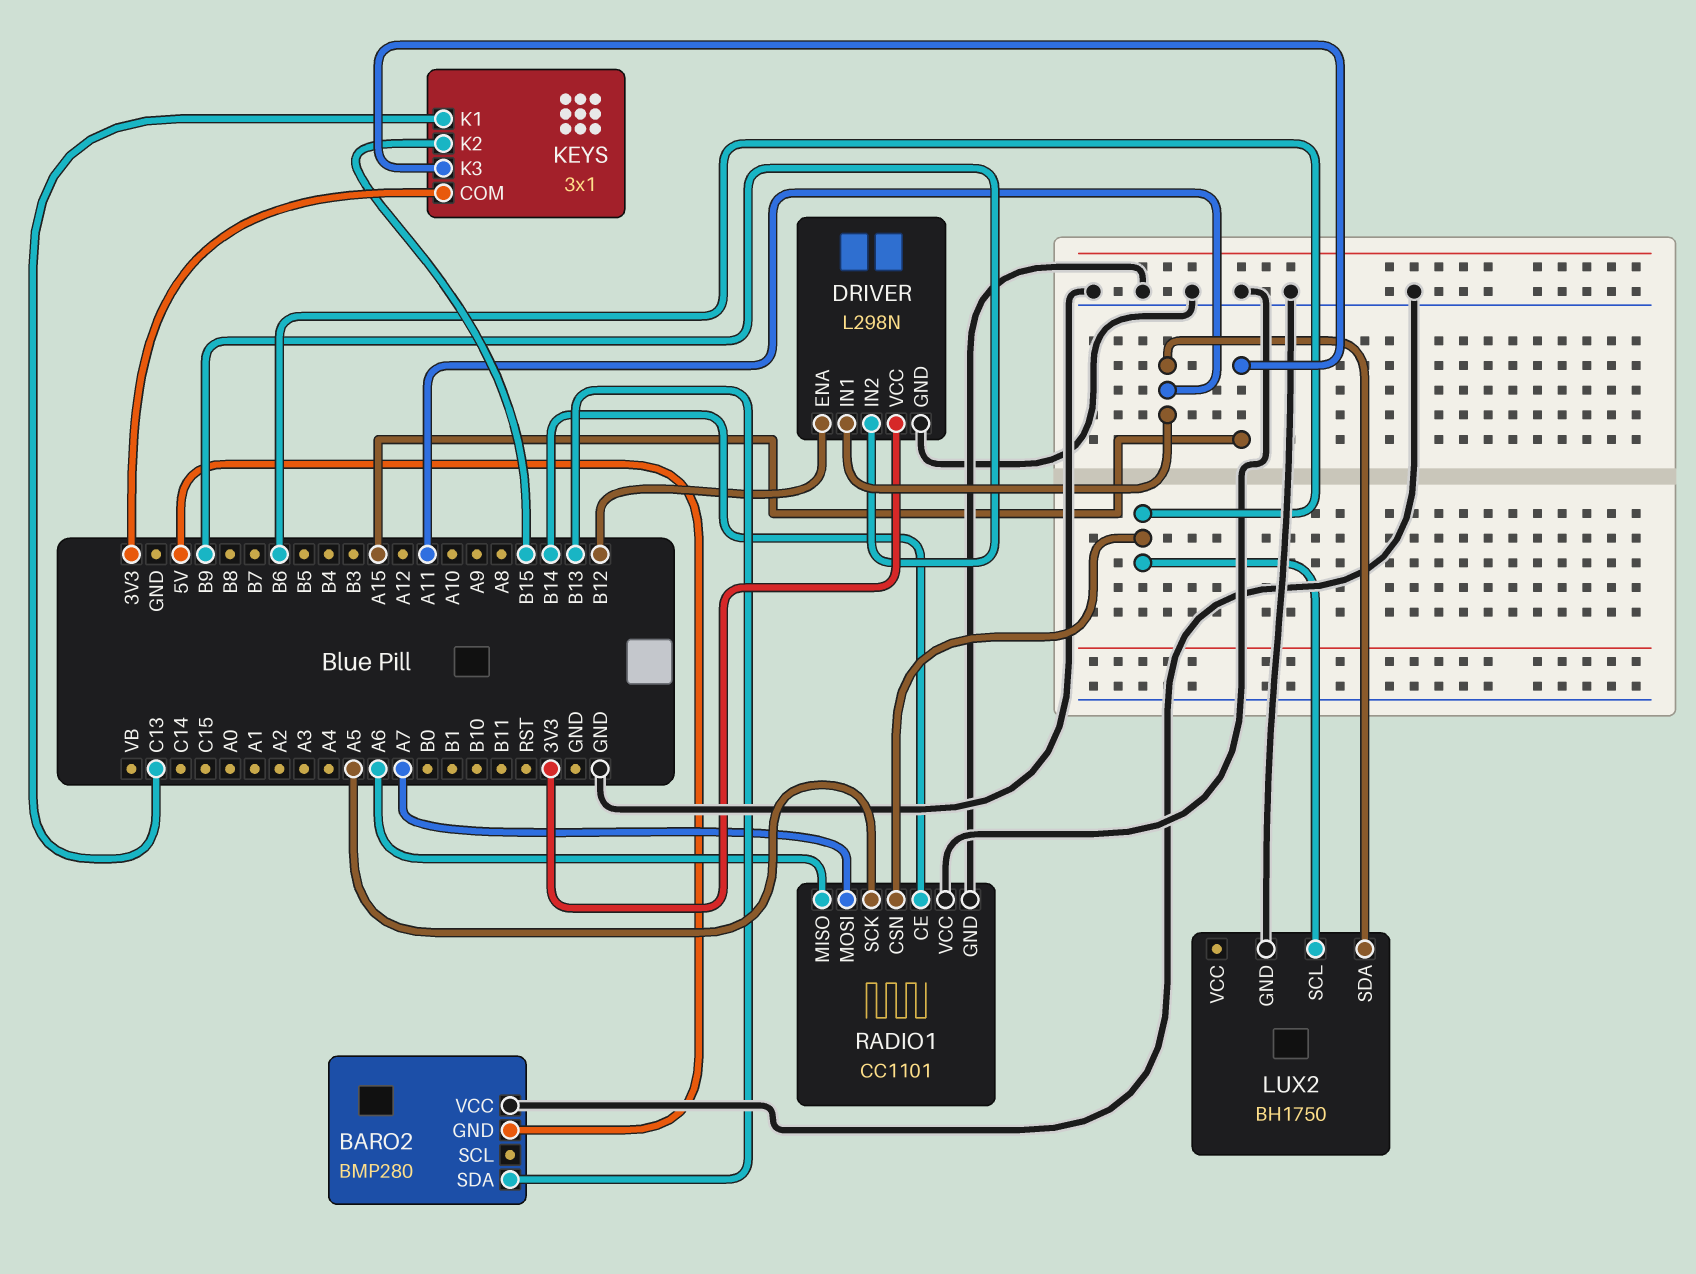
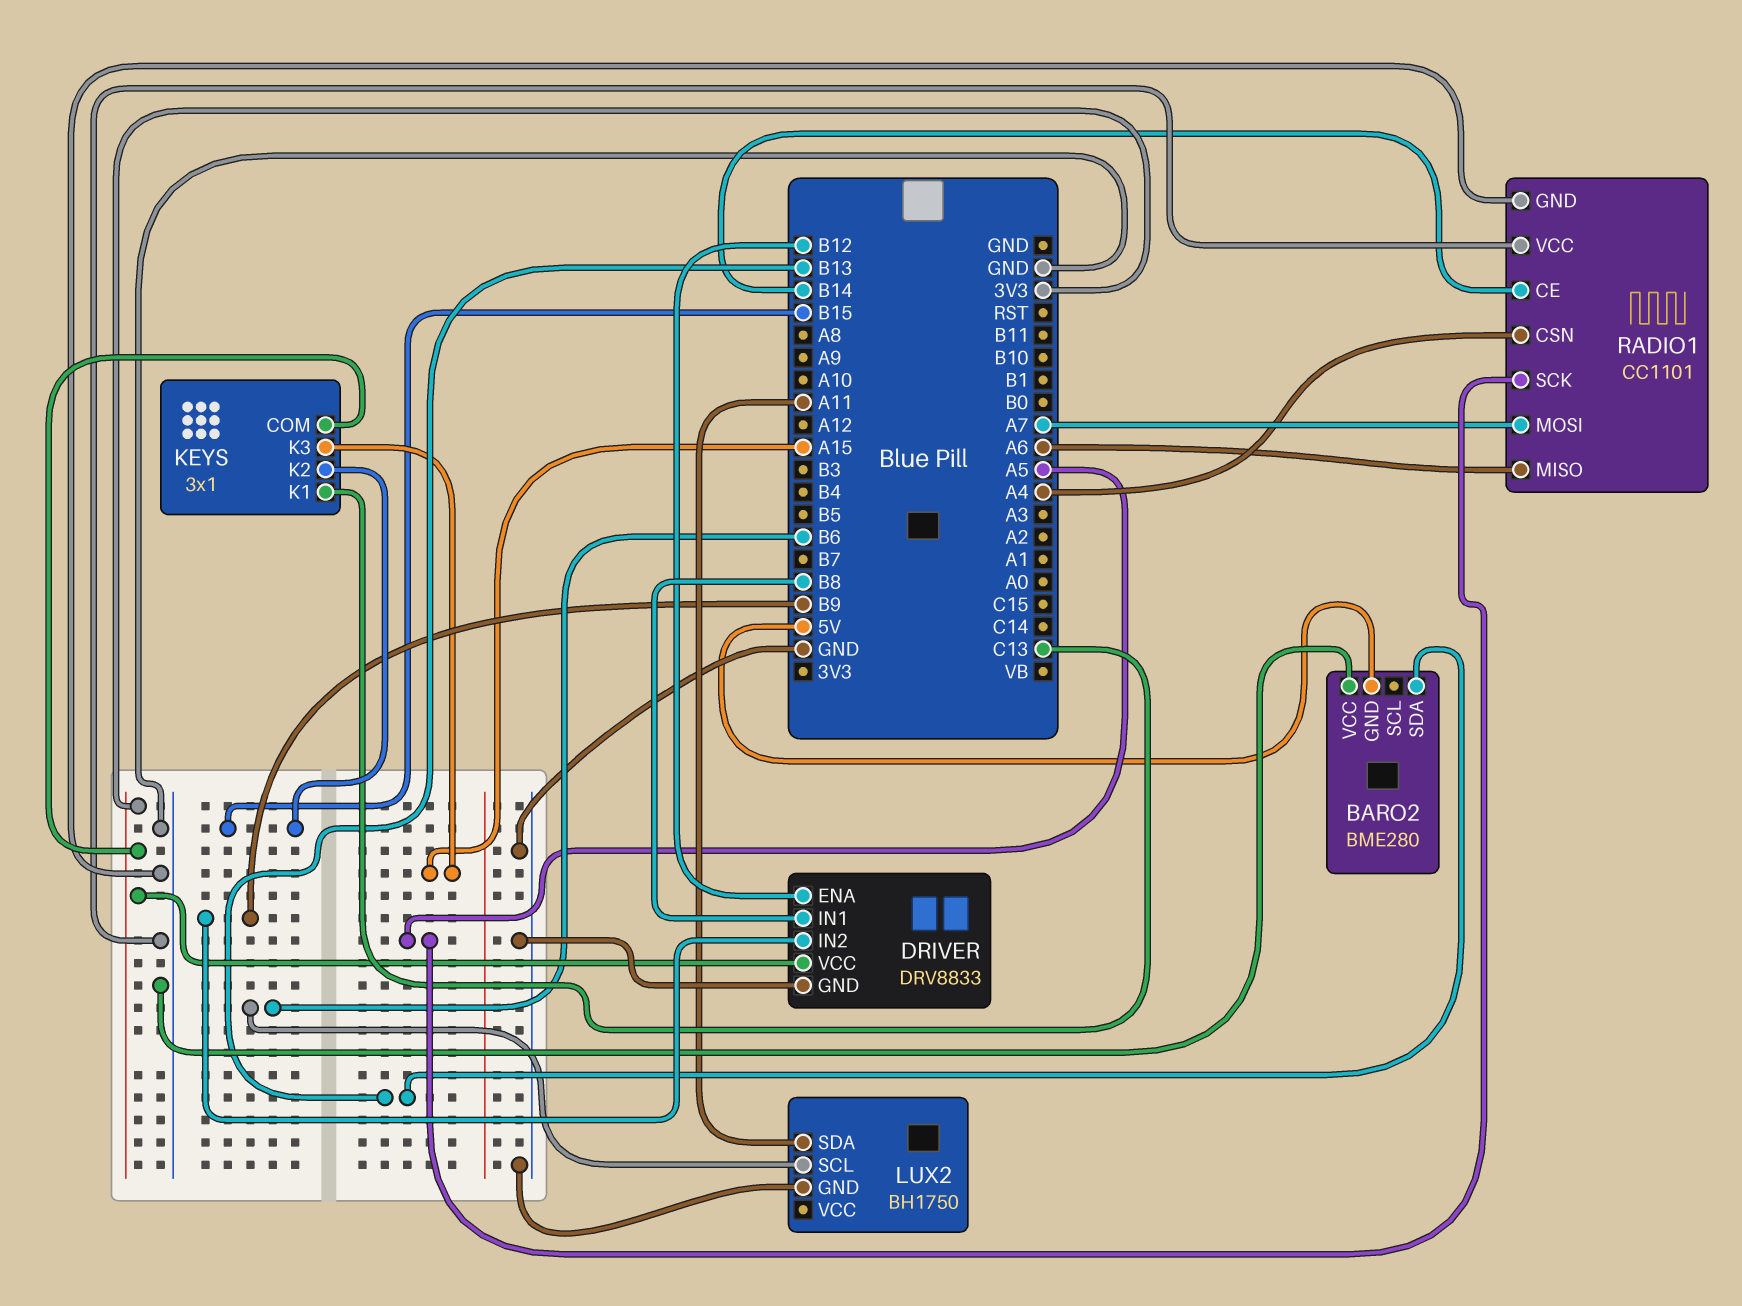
BARO2: BMP280 -> BME280
DRIVER: L298N -> DRV8833
DRIVER pin IN1: A11 -> B8
RADIO1 pin CSN: B6 -> A4

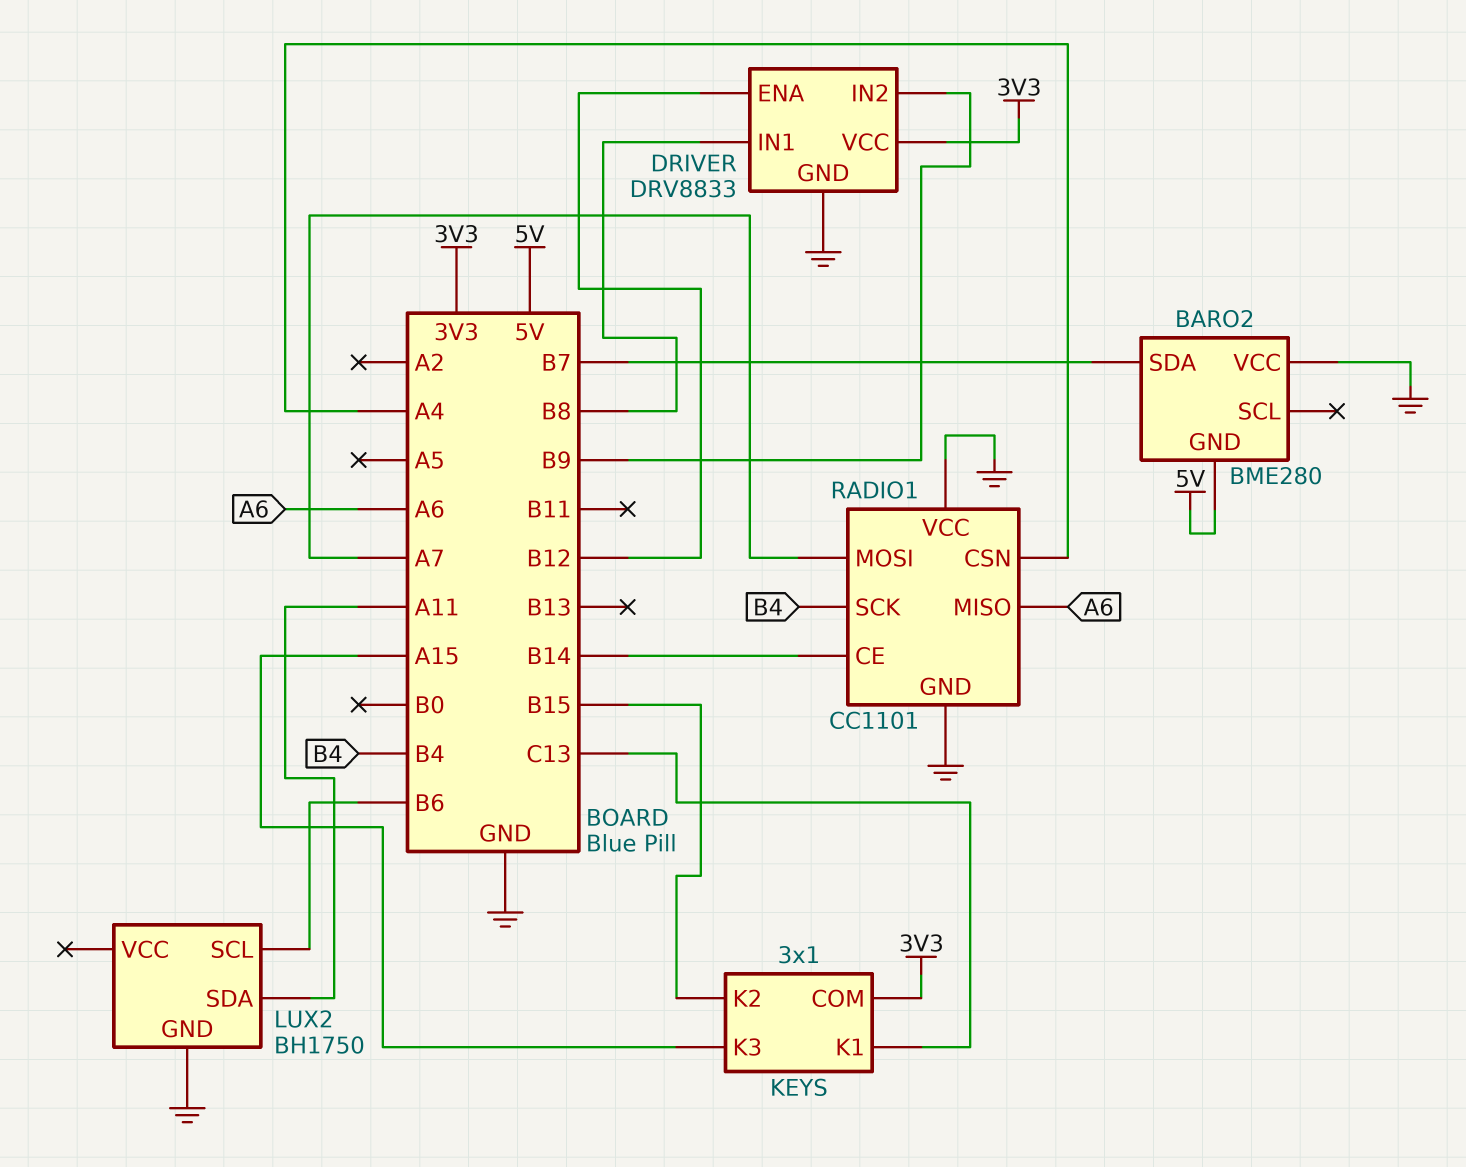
BARO2 pin SDA: B13 -> B7
RADIO1 pin SCK: A5 -> B4

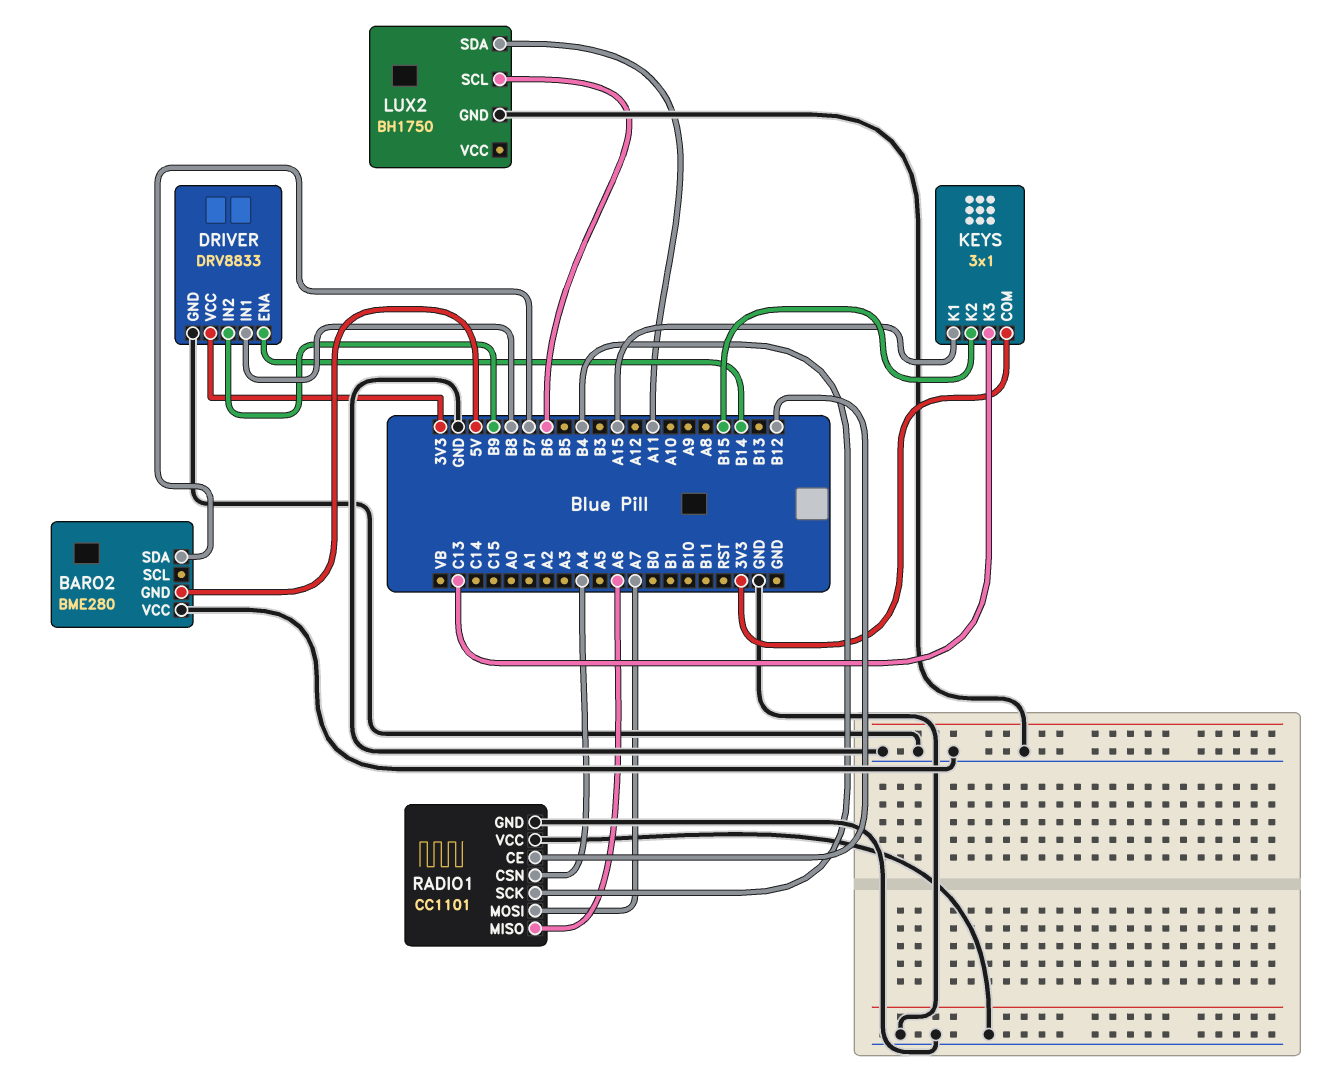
DRIVER pin ENA: B12 -> B14
KEYS pin K1: C13 -> A15
KEYS pin K3: A15 -> C13
RADIO1 pin CE: B14 -> B12

